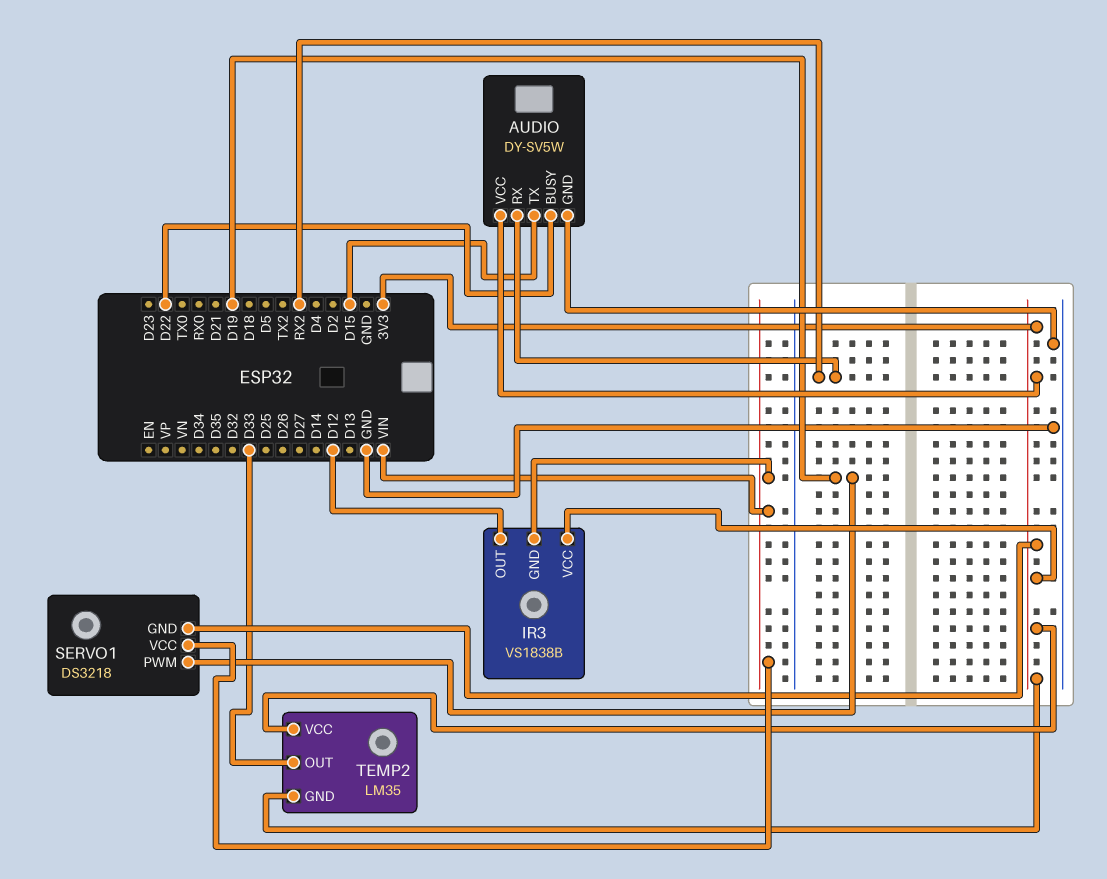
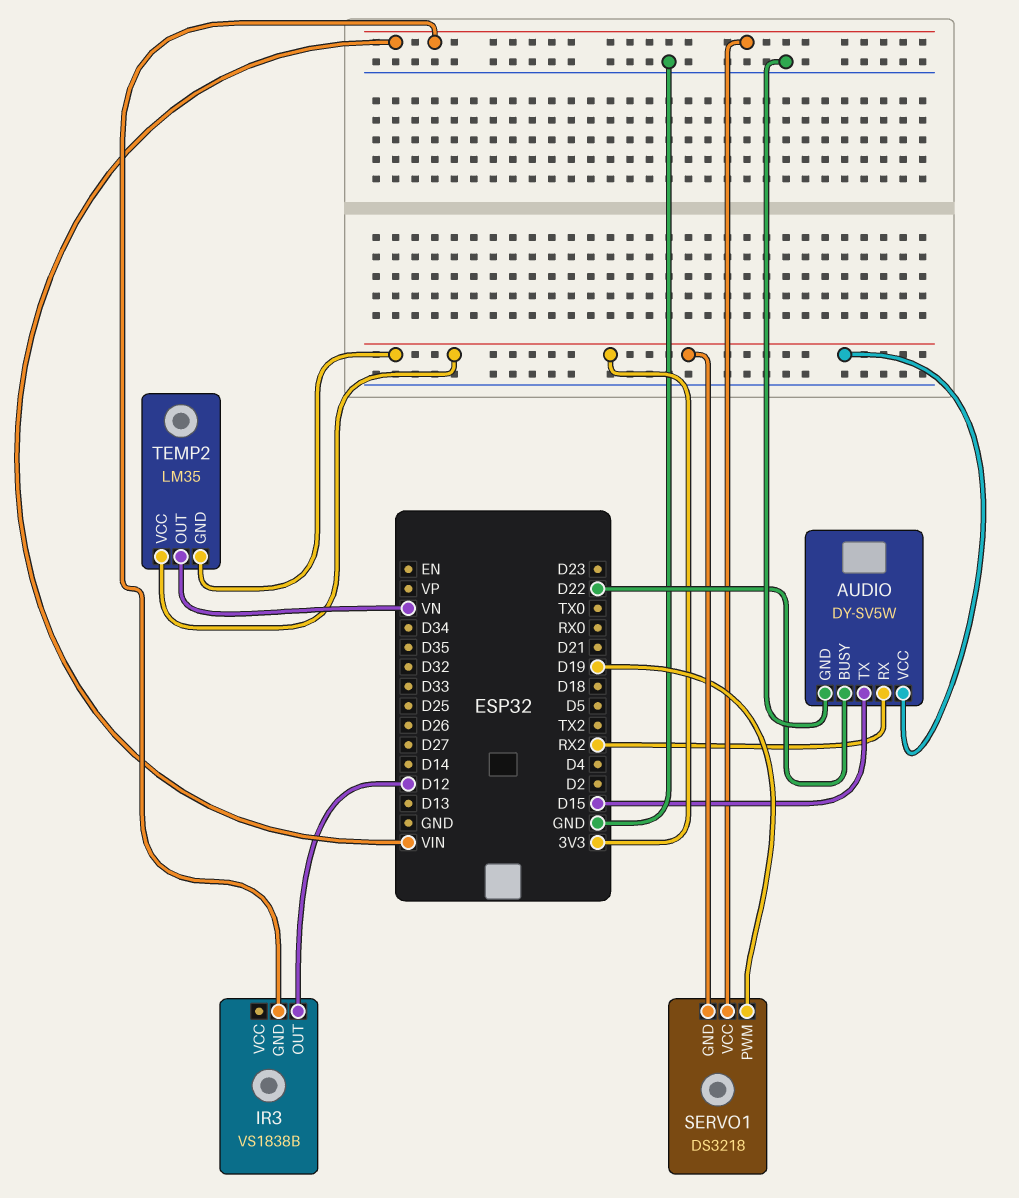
IR3 pin VCC: 3V3 -> none
TEMP2 pin OUT: D33 -> VN

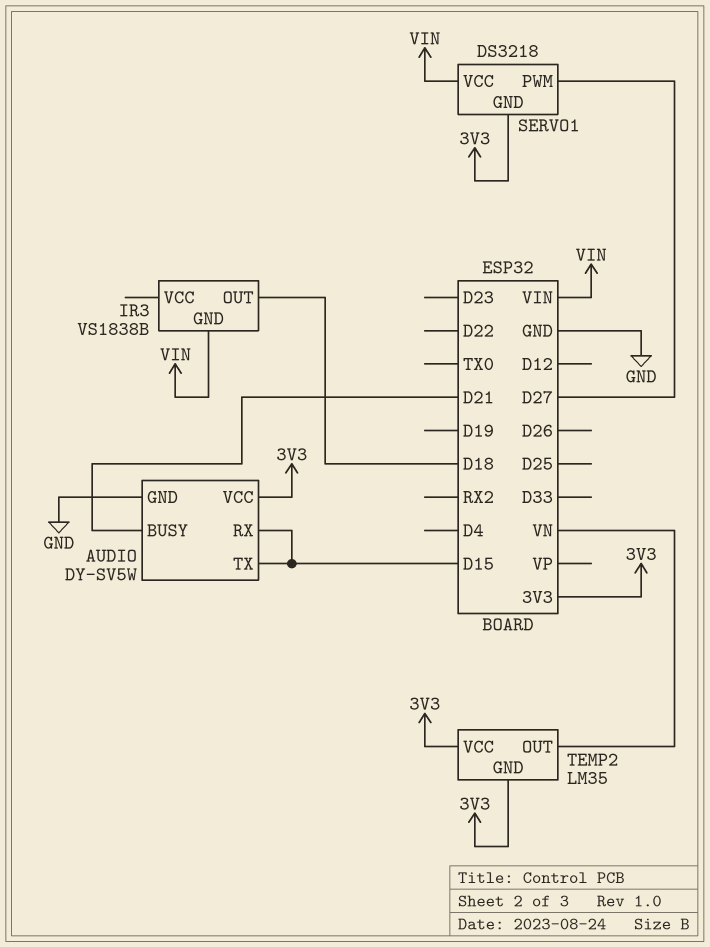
AUDIO pin BUSY: D22 -> D21
AUDIO pin RX: RX2 -> D15
IR3 pin OUT: D12 -> D18
SERVO1 pin PWM: D19 -> D27

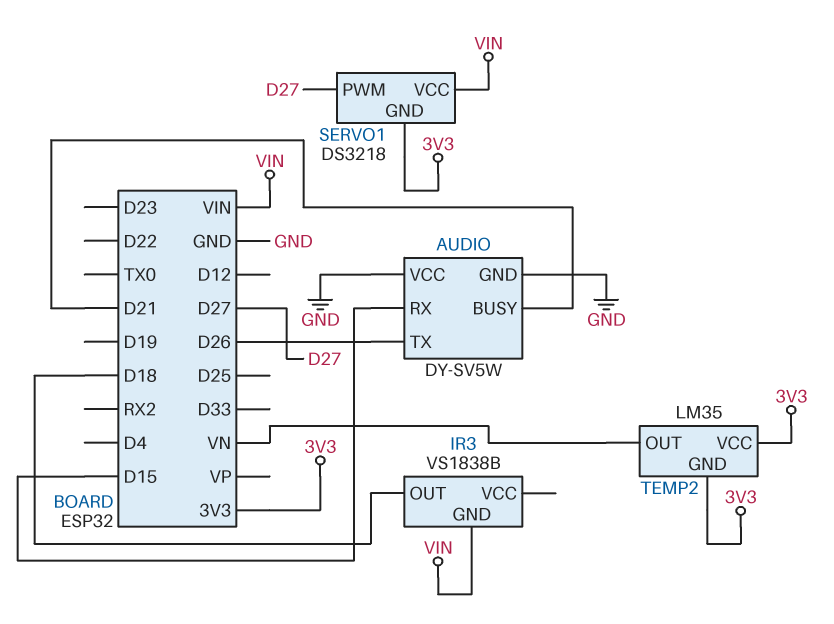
AUDIO pin TX: D15 -> D26
AUDIO pin VCC: 3V3 -> GND

